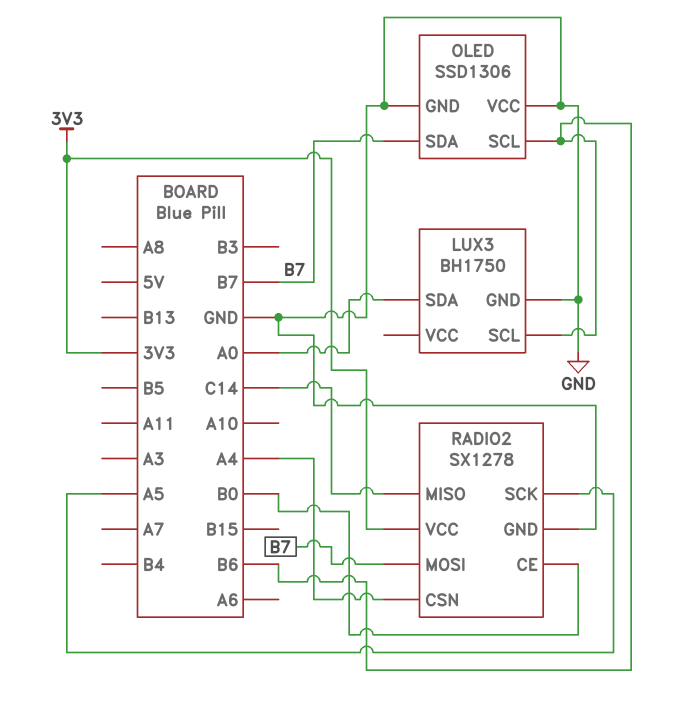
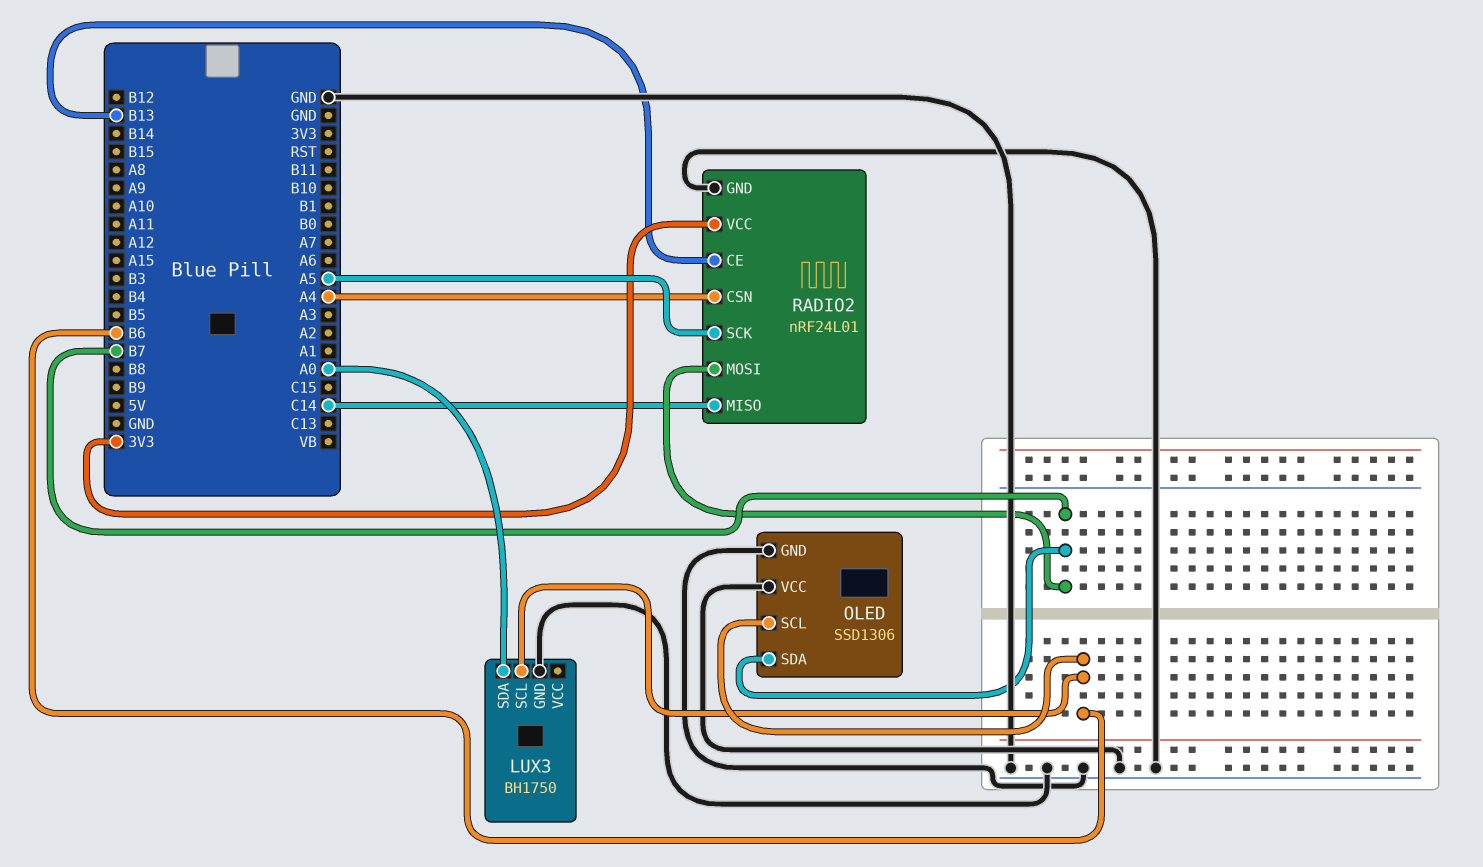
RADIO2: SX1278 -> nRF24L01
RADIO2 pin CE: B0 -> B13

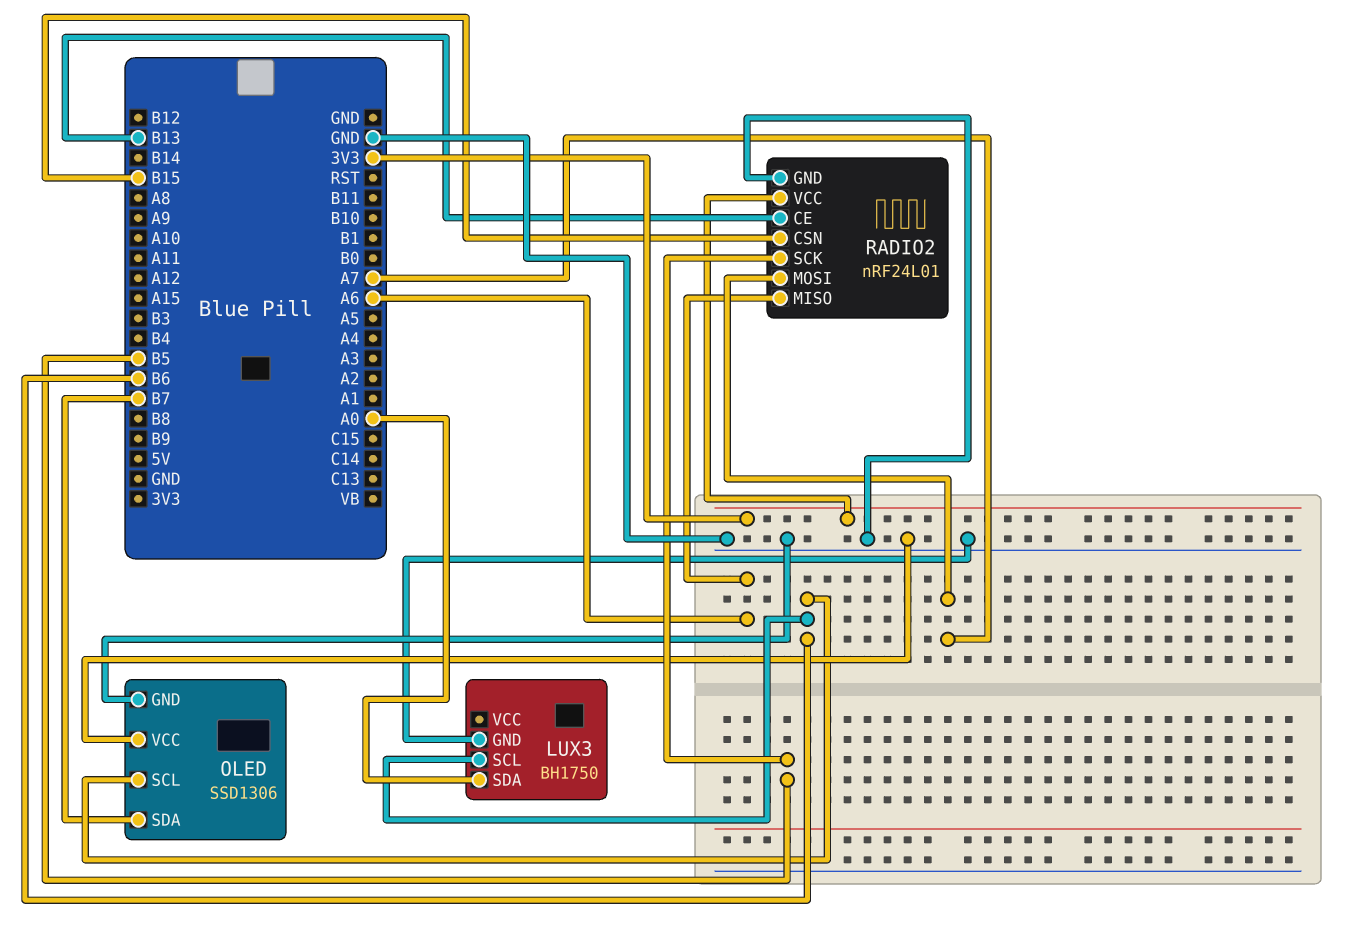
RADIO2 pin CSN: A4 -> B15
RADIO2 pin MISO: C14 -> A6
RADIO2 pin MOSI: B7 -> A7
RADIO2 pin SCK: A5 -> B5

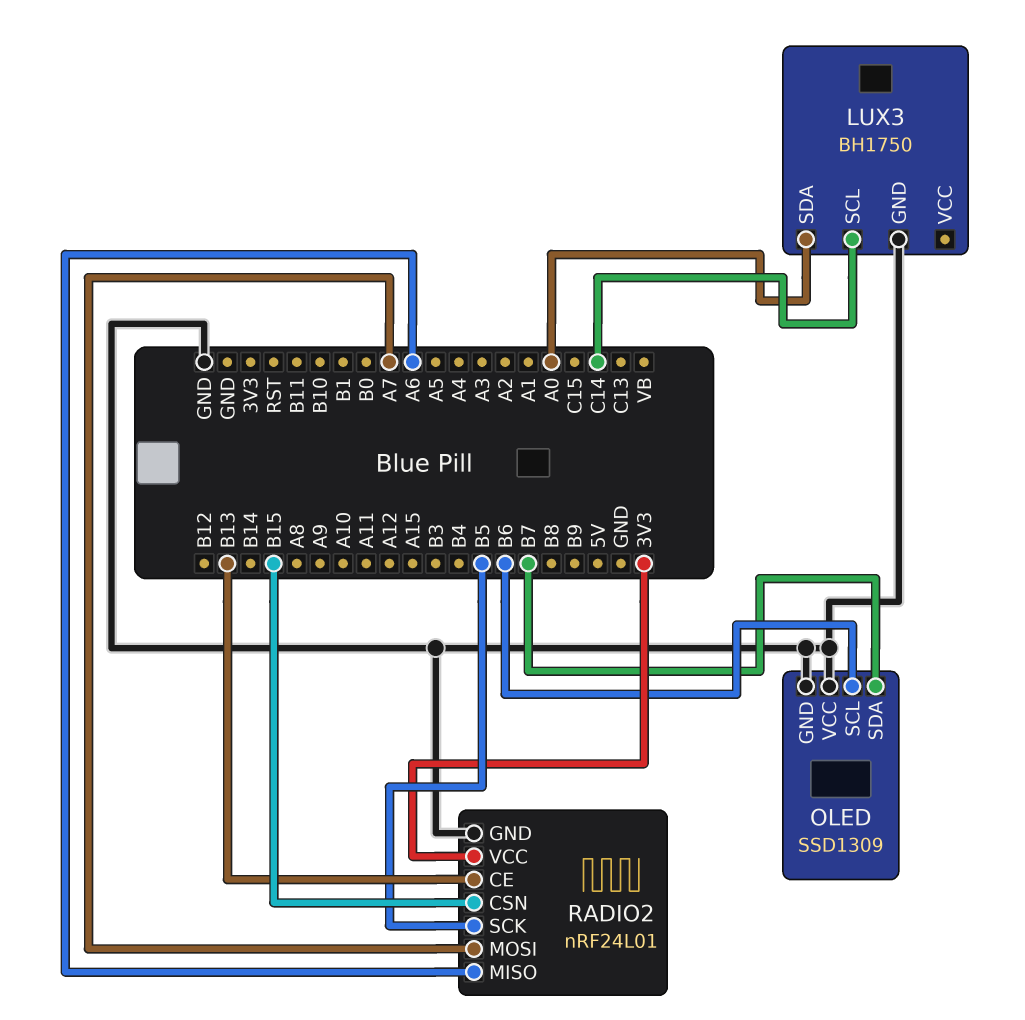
LUX3 pin SCL: B6 -> C14
OLED: SSD1306 -> SSD1309

